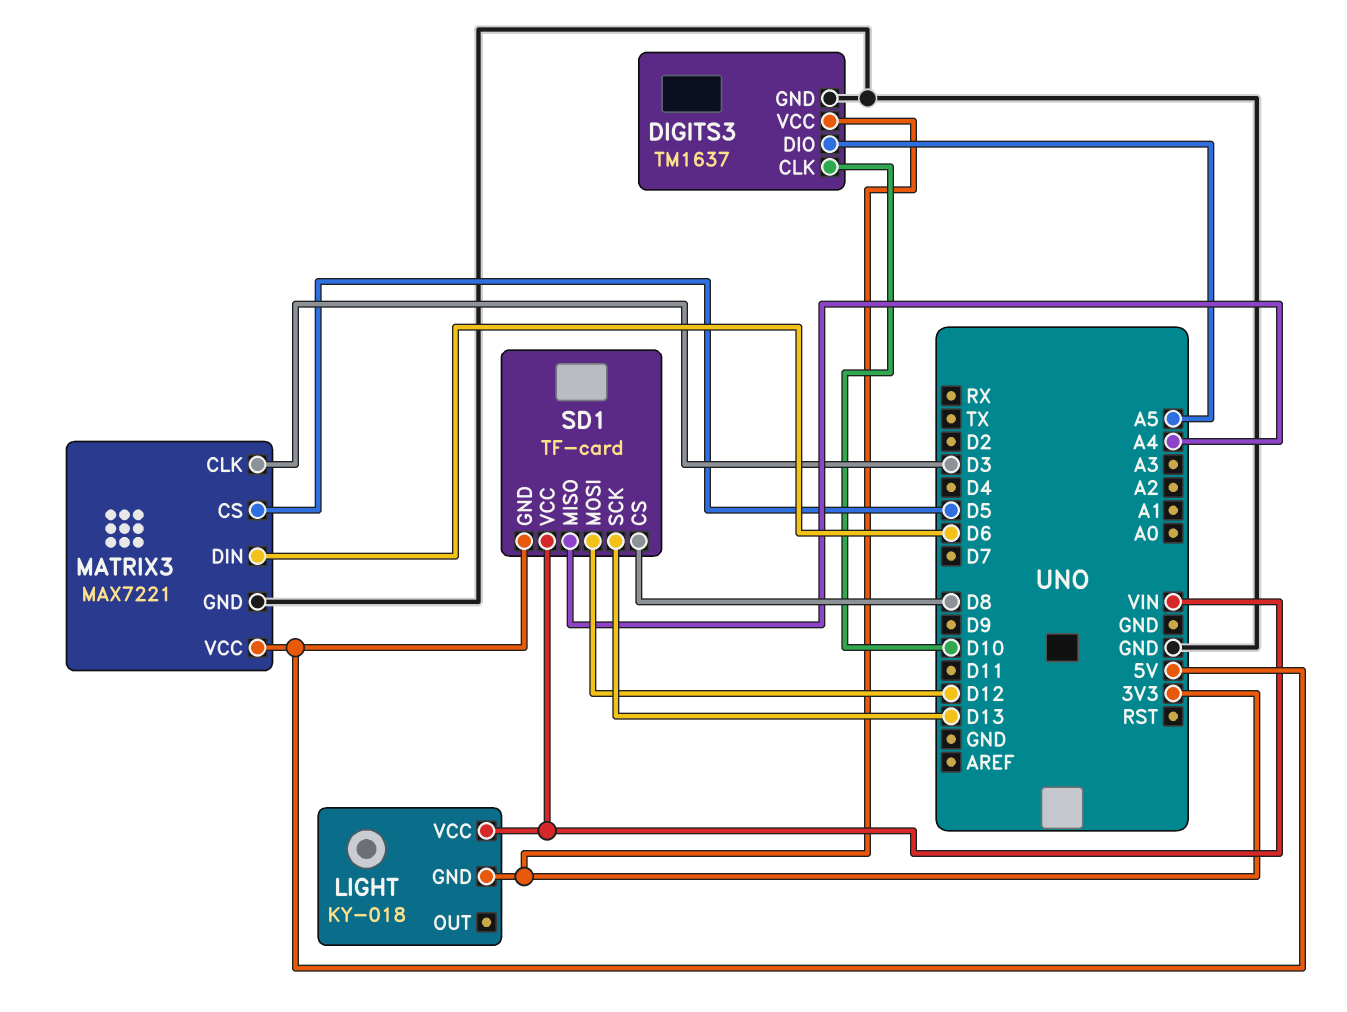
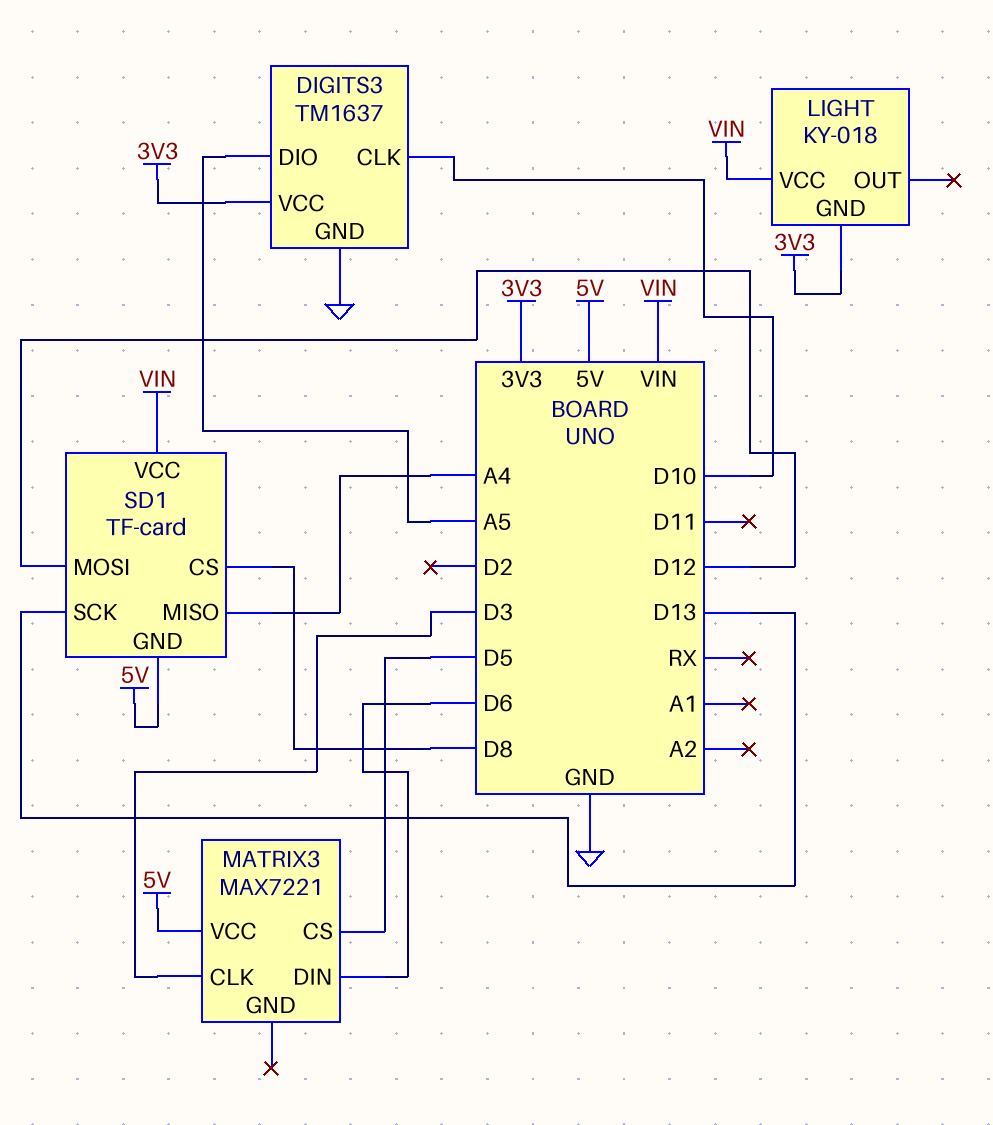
MATRIX3 pin GND: GND -> none

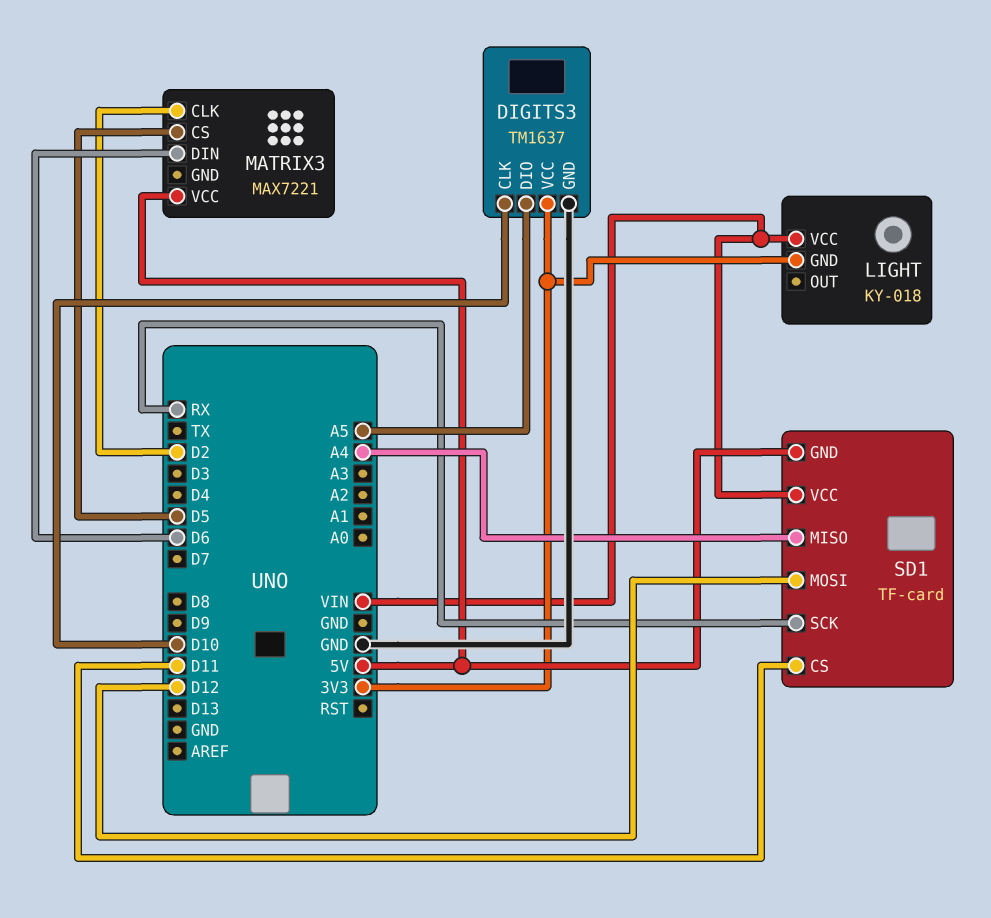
MATRIX3 pin CLK: D3 -> D2
SD1 pin CS: D8 -> D11
SD1 pin SCK: D13 -> RX

